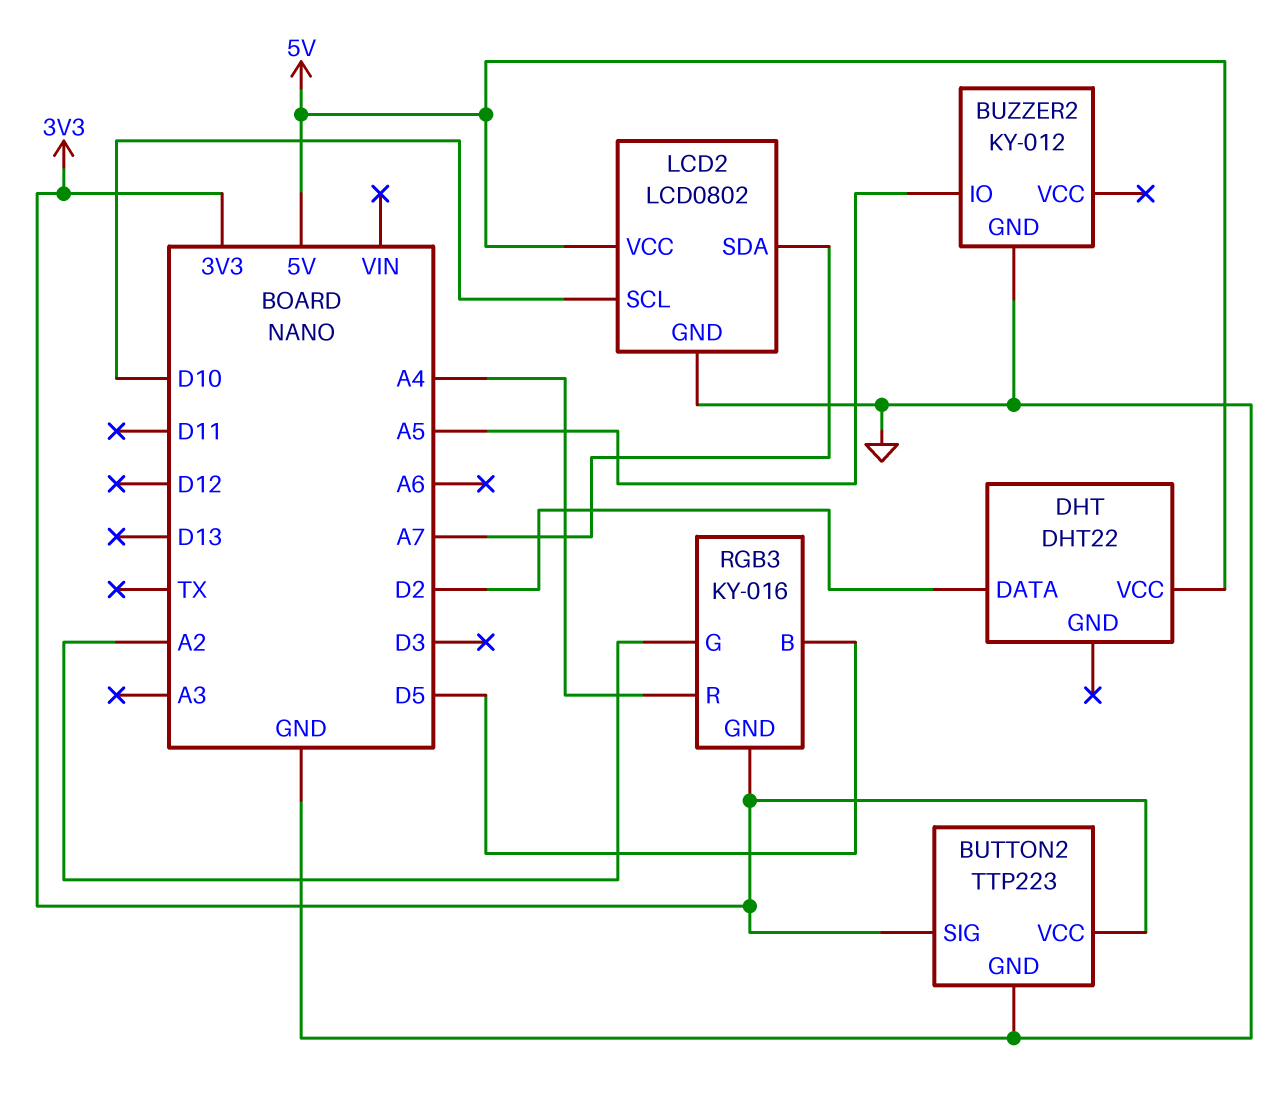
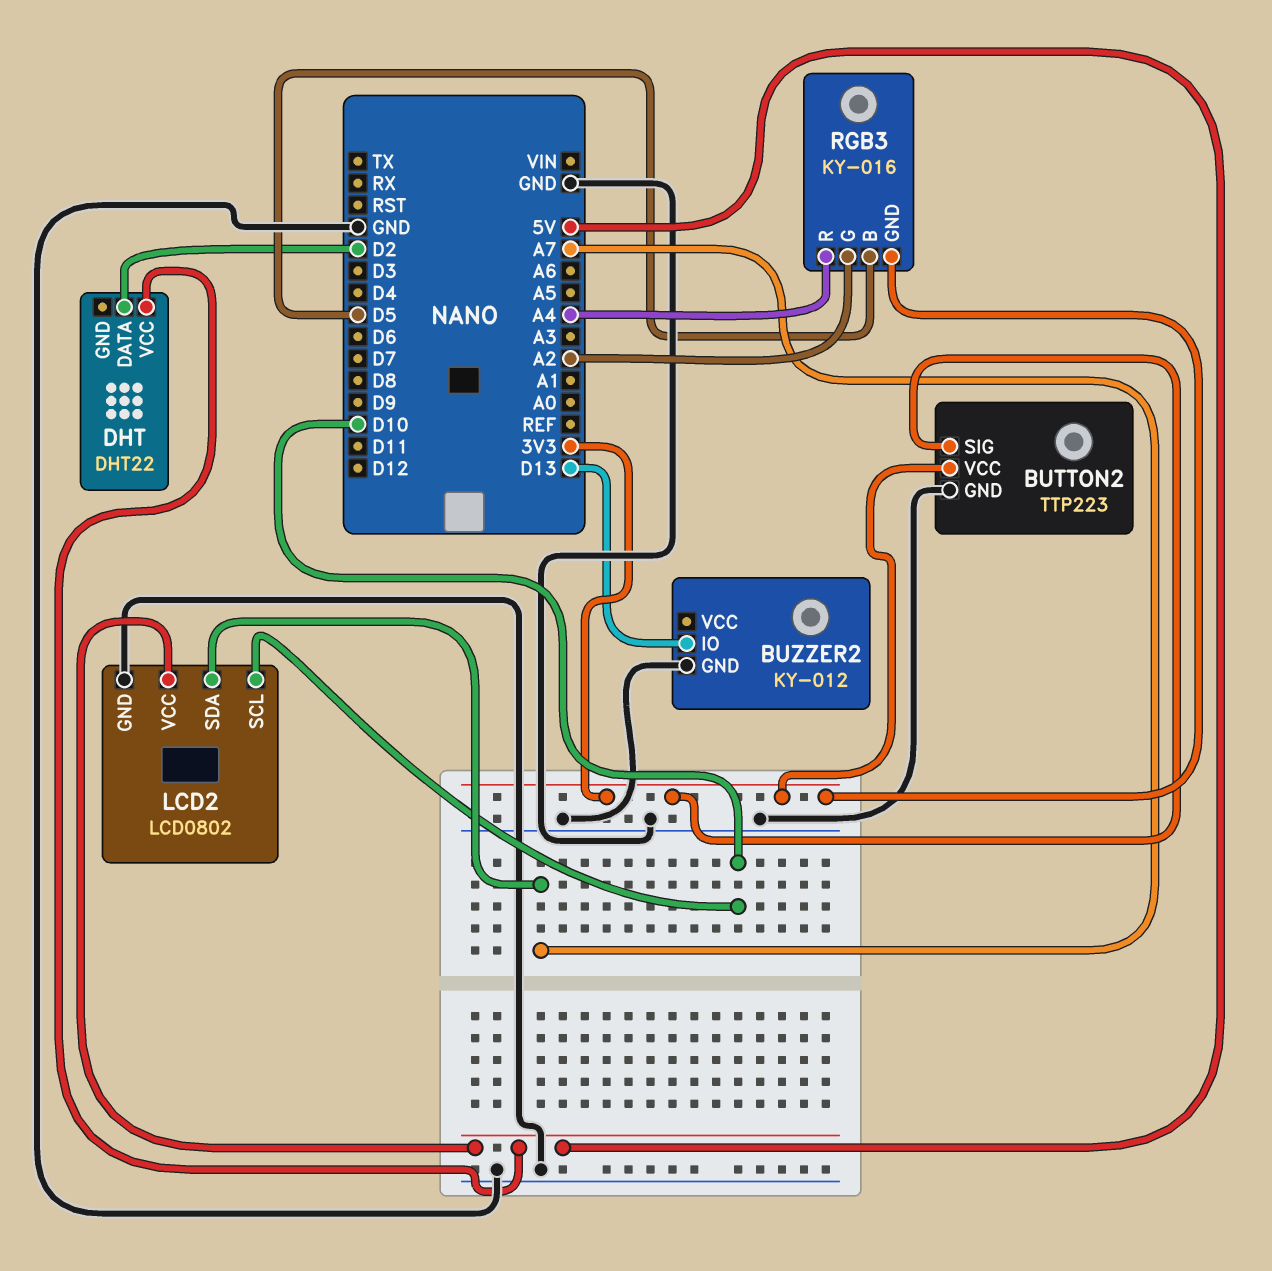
BUZZER2 pin IO: A5 -> D13

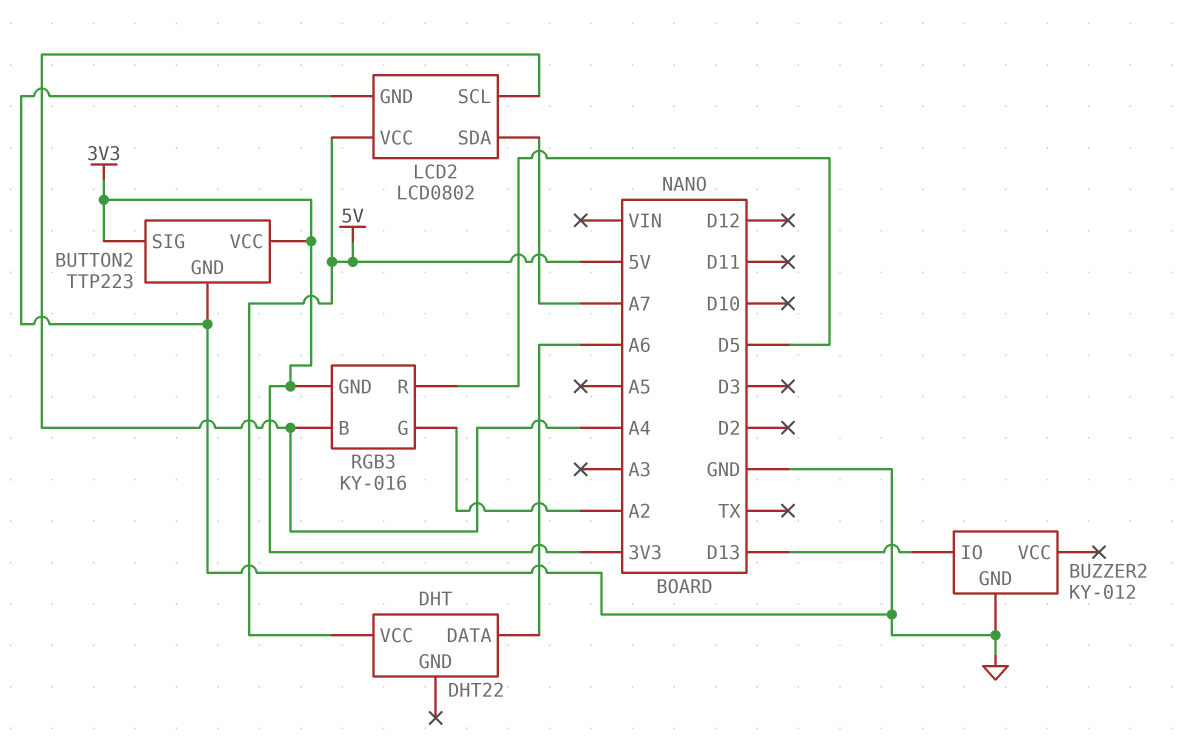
DHT pin DATA: D2 -> A6
LCD2 pin SCL: D10 -> A4
RGB3 pin B: D5 -> A4
RGB3 pin R: A4 -> D5

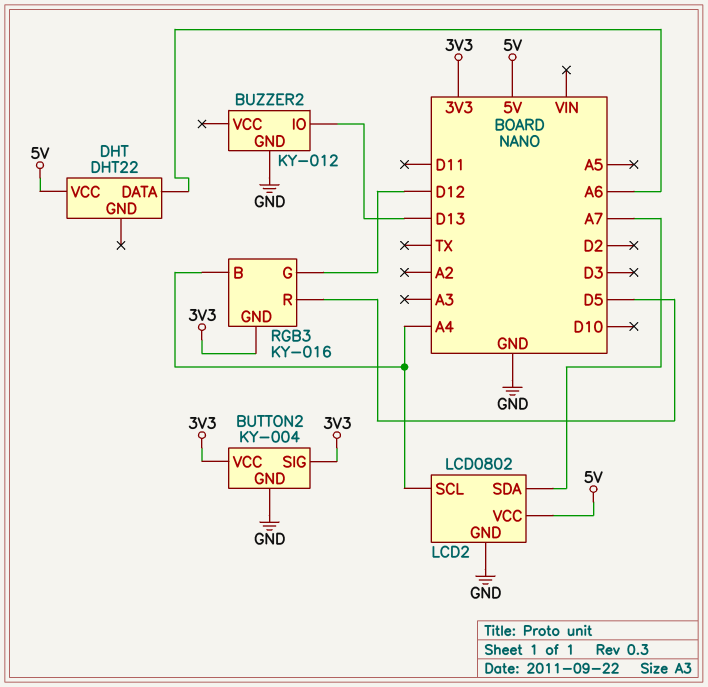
BUTTON2: TTP223 -> KY-004
RGB3 pin G: A2 -> D12

